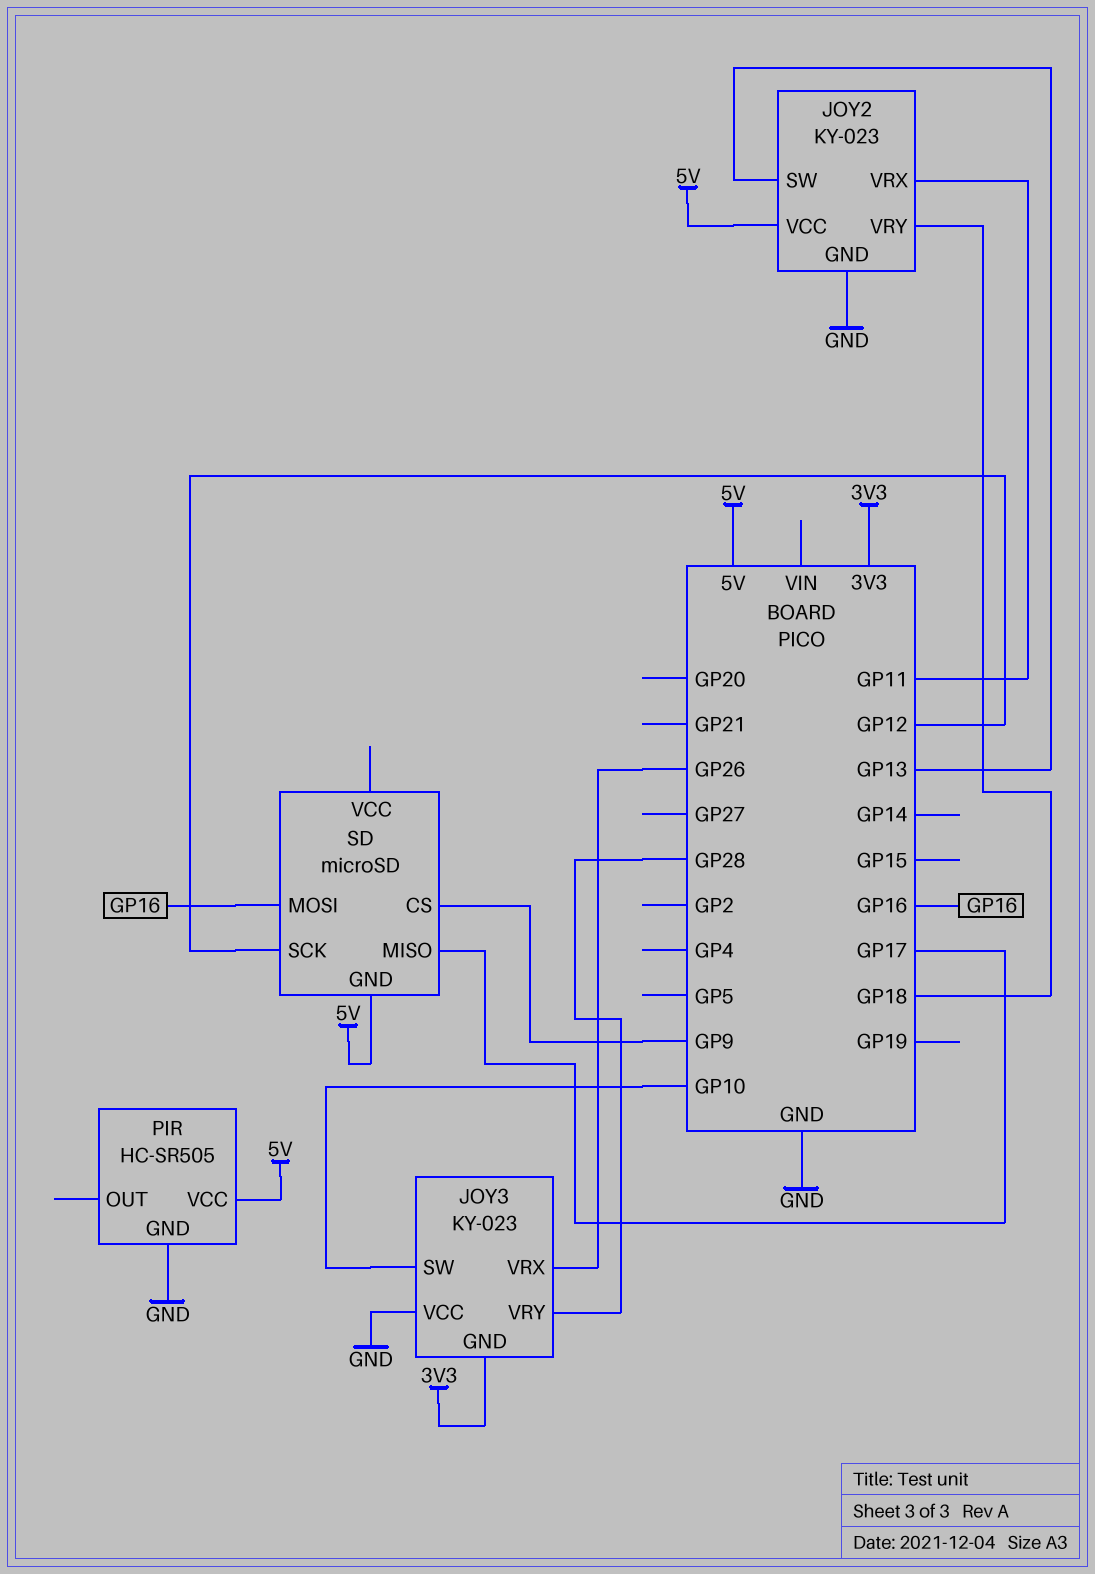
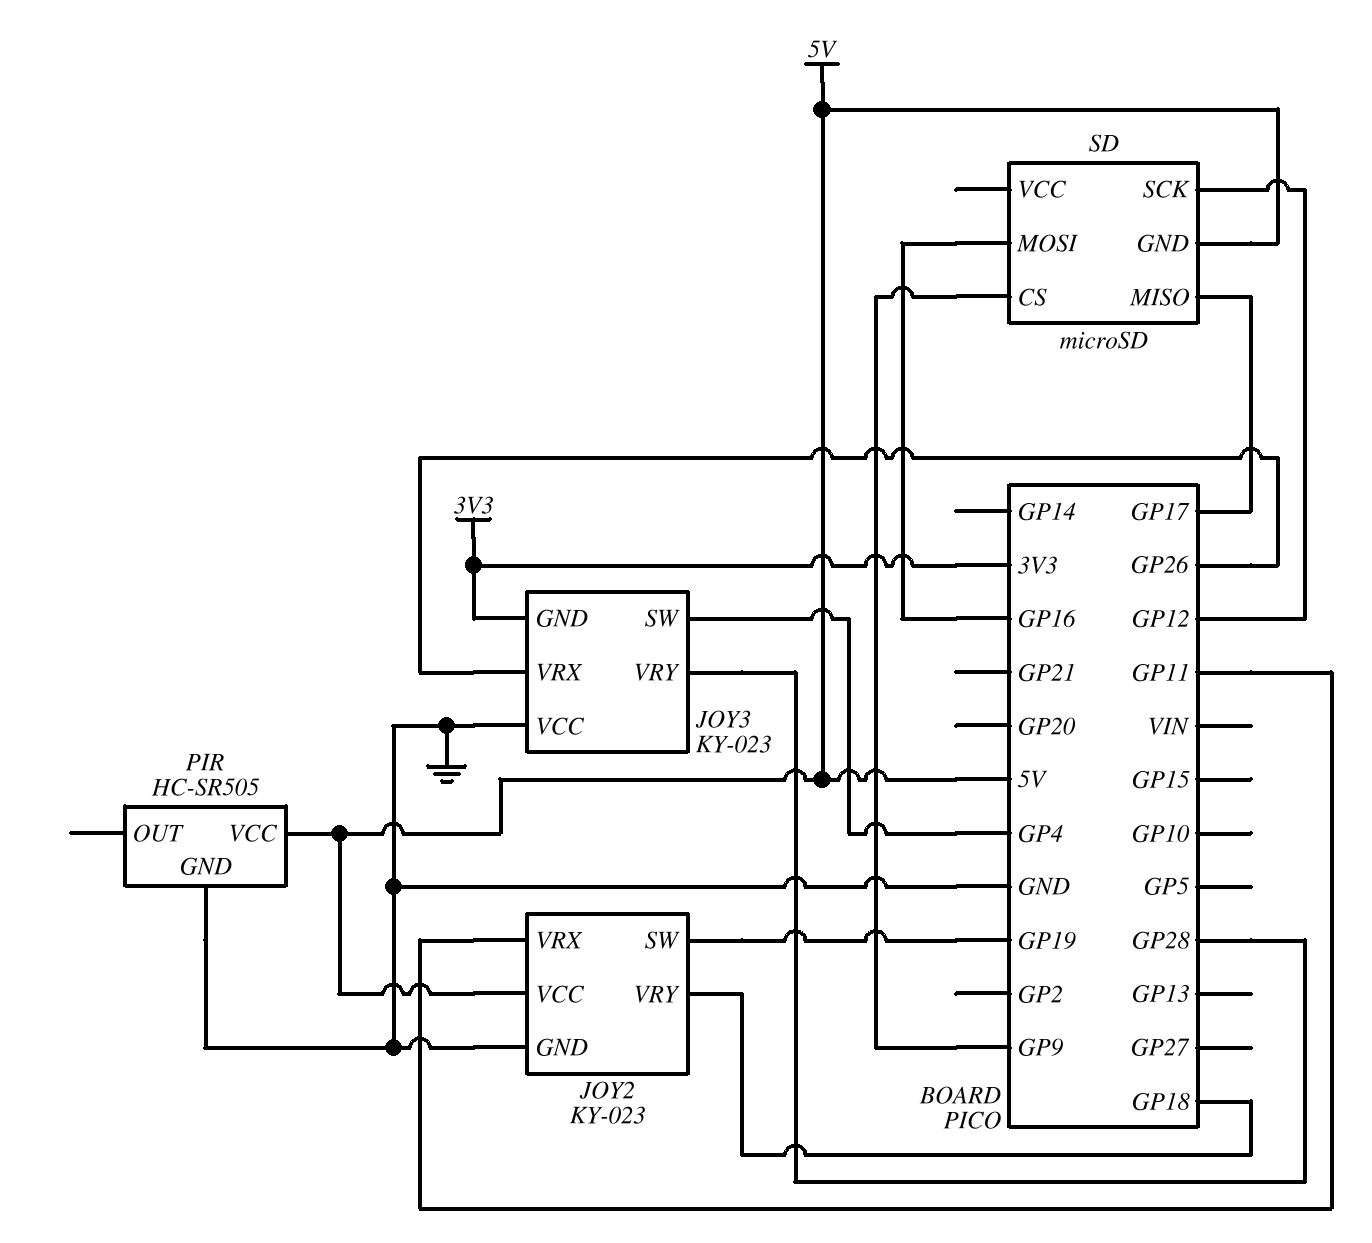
JOY2 pin SW: GP13 -> GP19
JOY3 pin SW: GP10 -> GP4

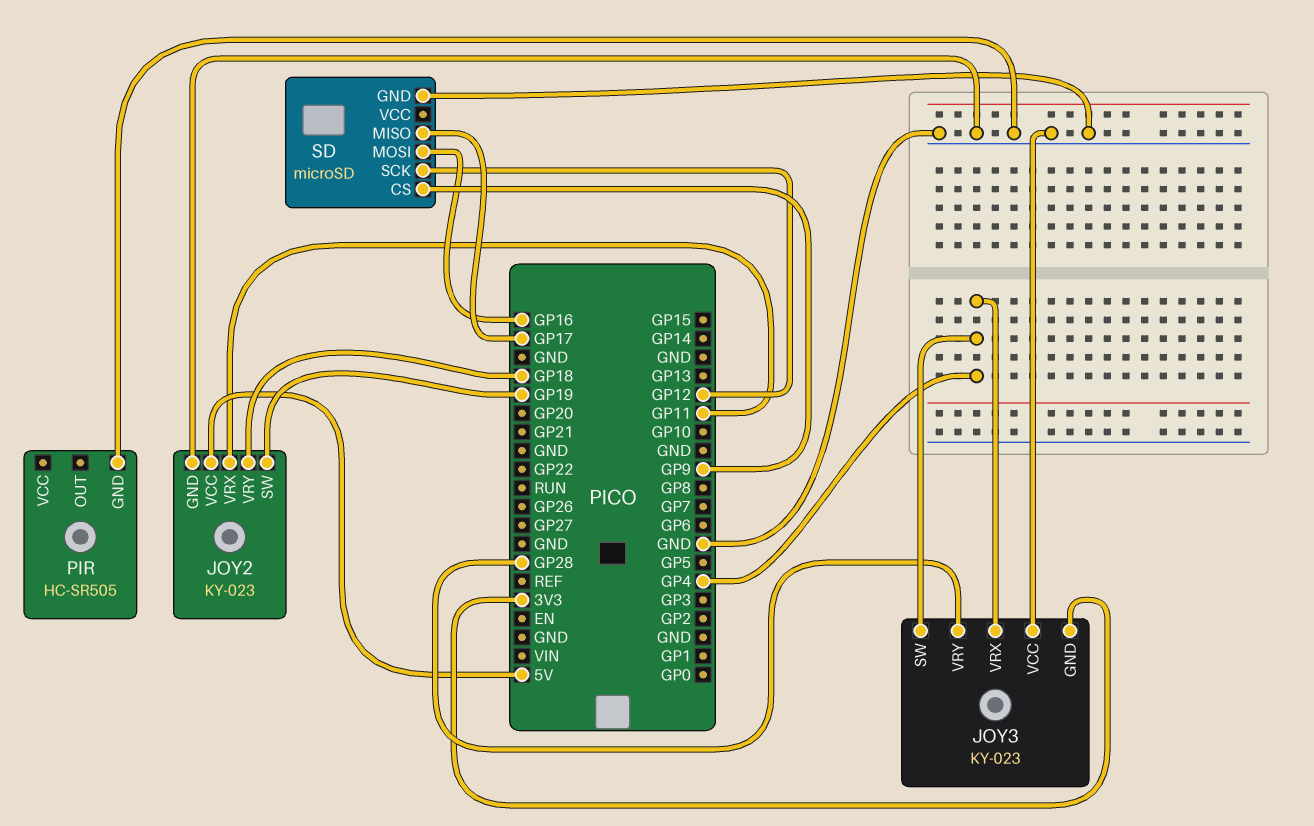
JOY3 pin VRX: GP26 -> GP4
PIR pin VCC: 5V -> none
SD pin GND: 5V -> GND

